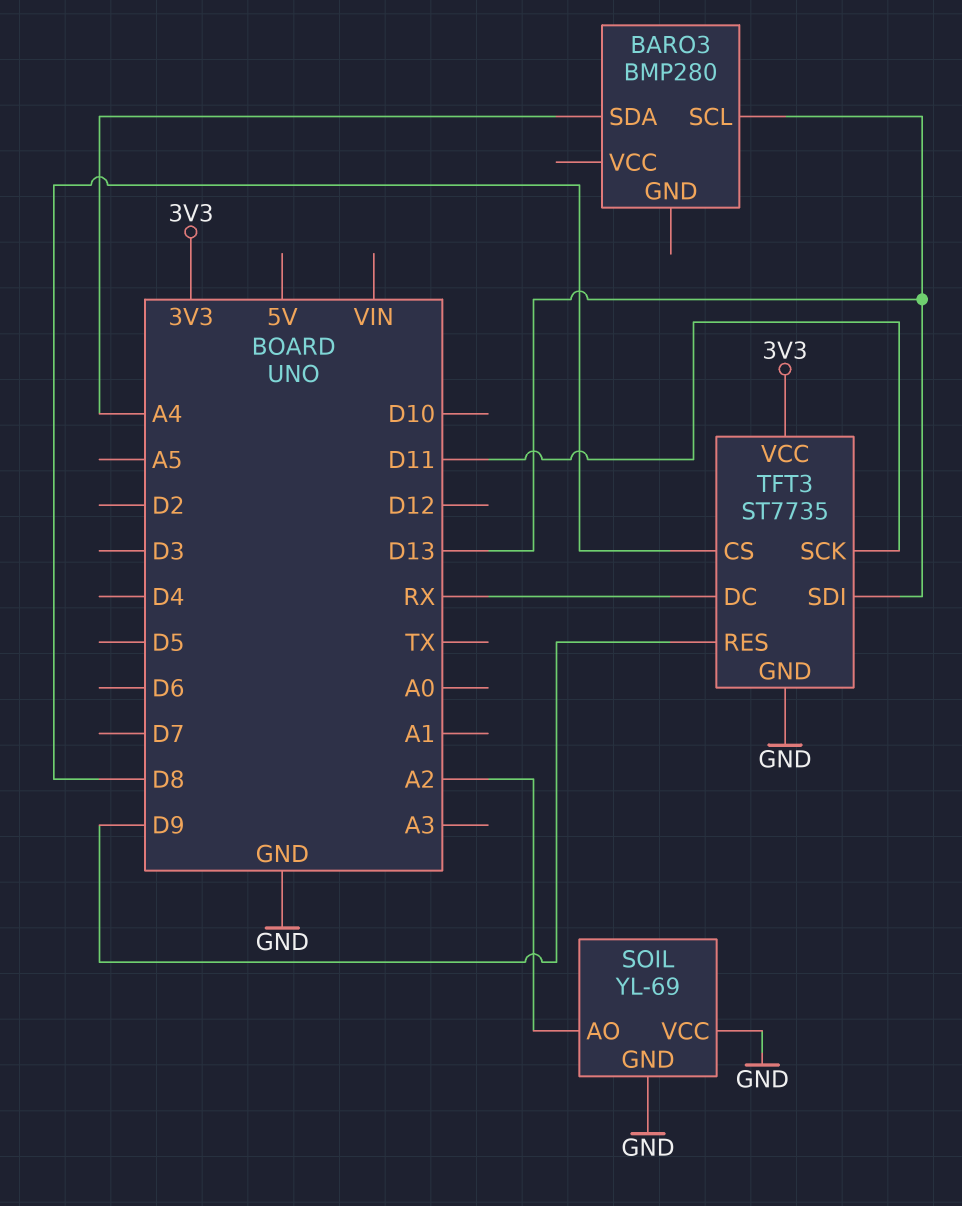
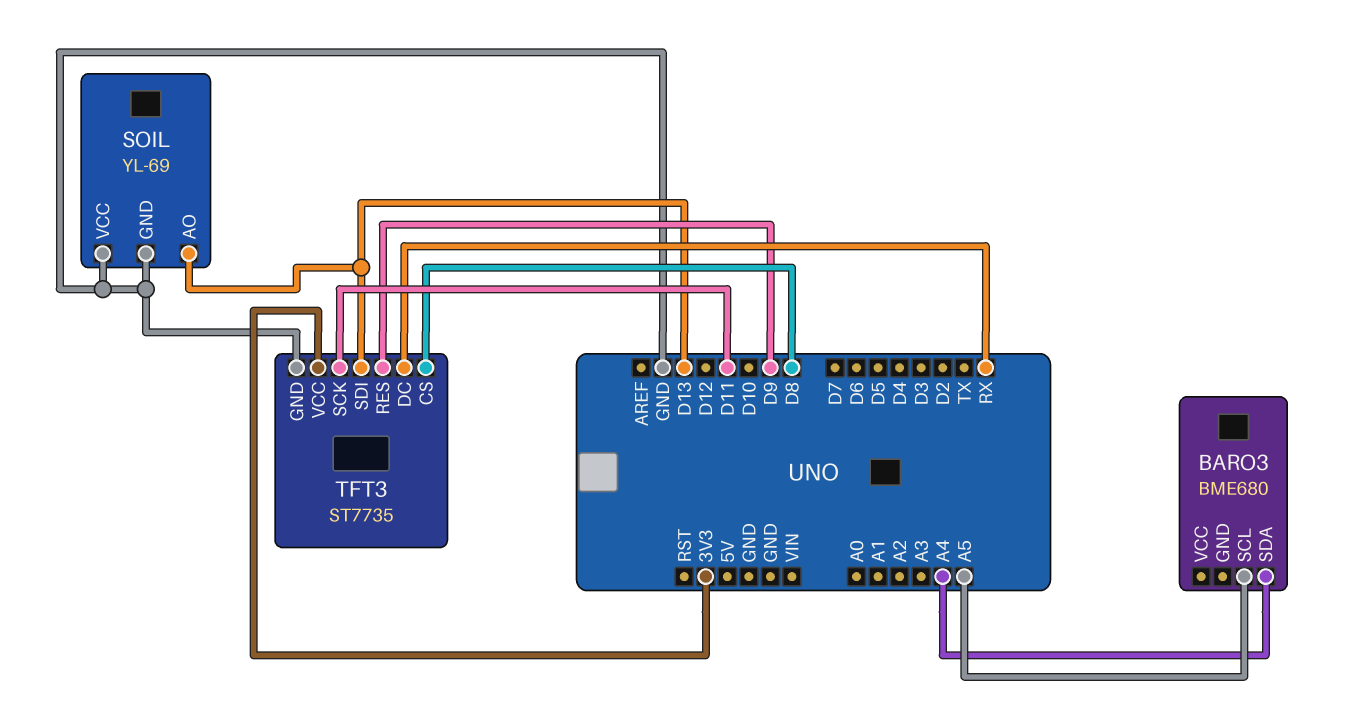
BARO3: BMP280 -> BME680
BARO3 pin SCL: D13 -> A5
SOIL pin AO: A2 -> D13

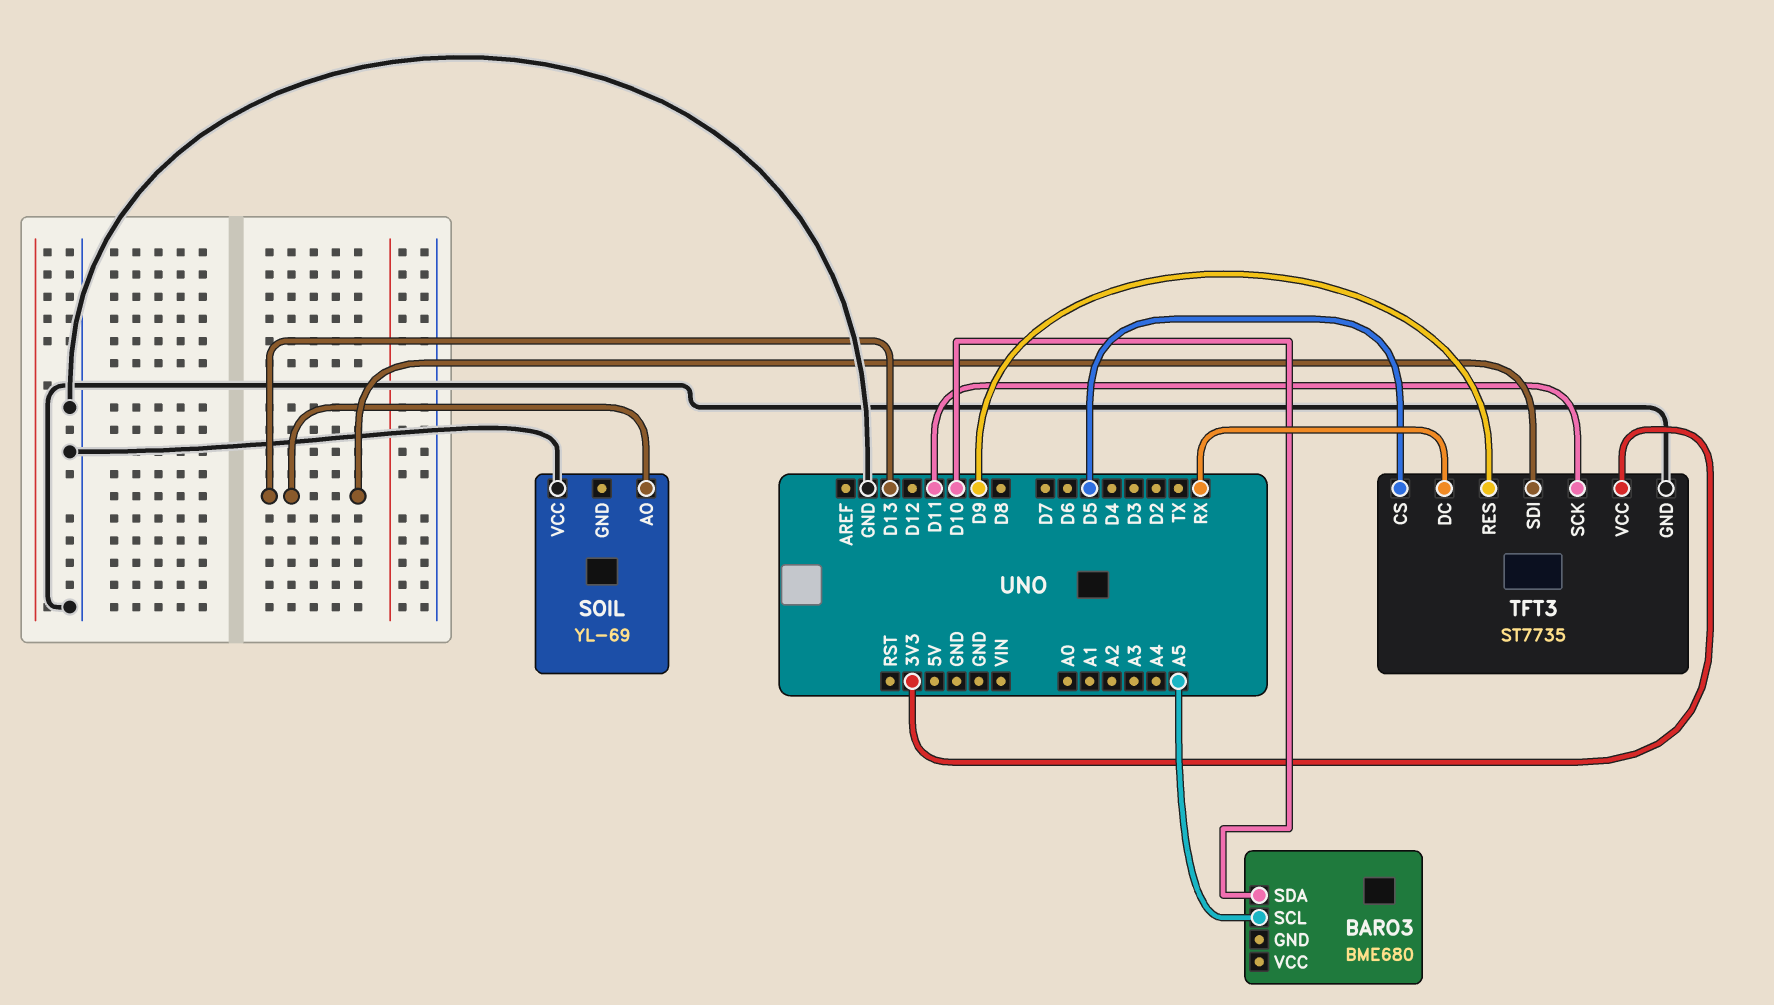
BARO3 pin SDA: A4 -> D10
SOIL pin GND: GND -> none
TFT3 pin CS: D8 -> D5

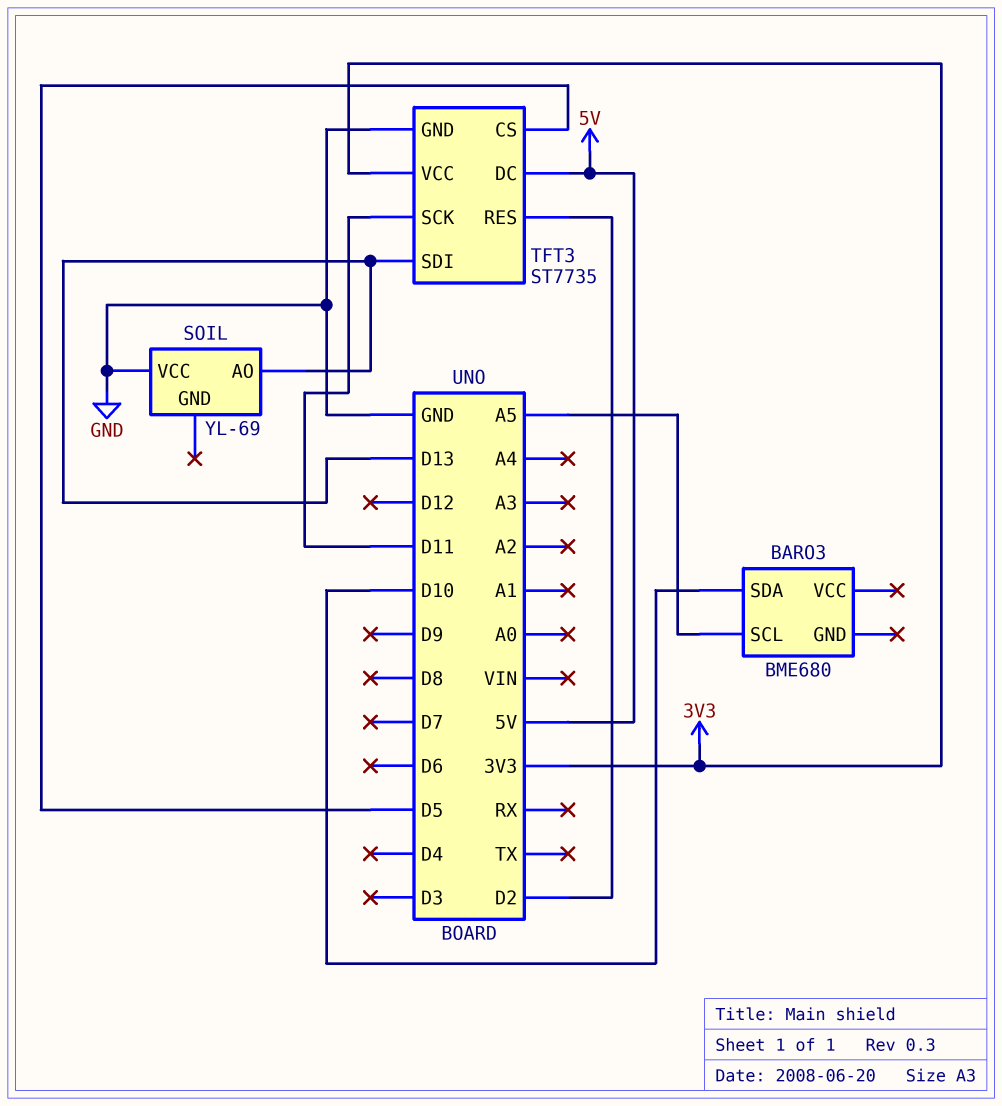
TFT3 pin DC: RX -> 5V
TFT3 pin RES: D9 -> D2

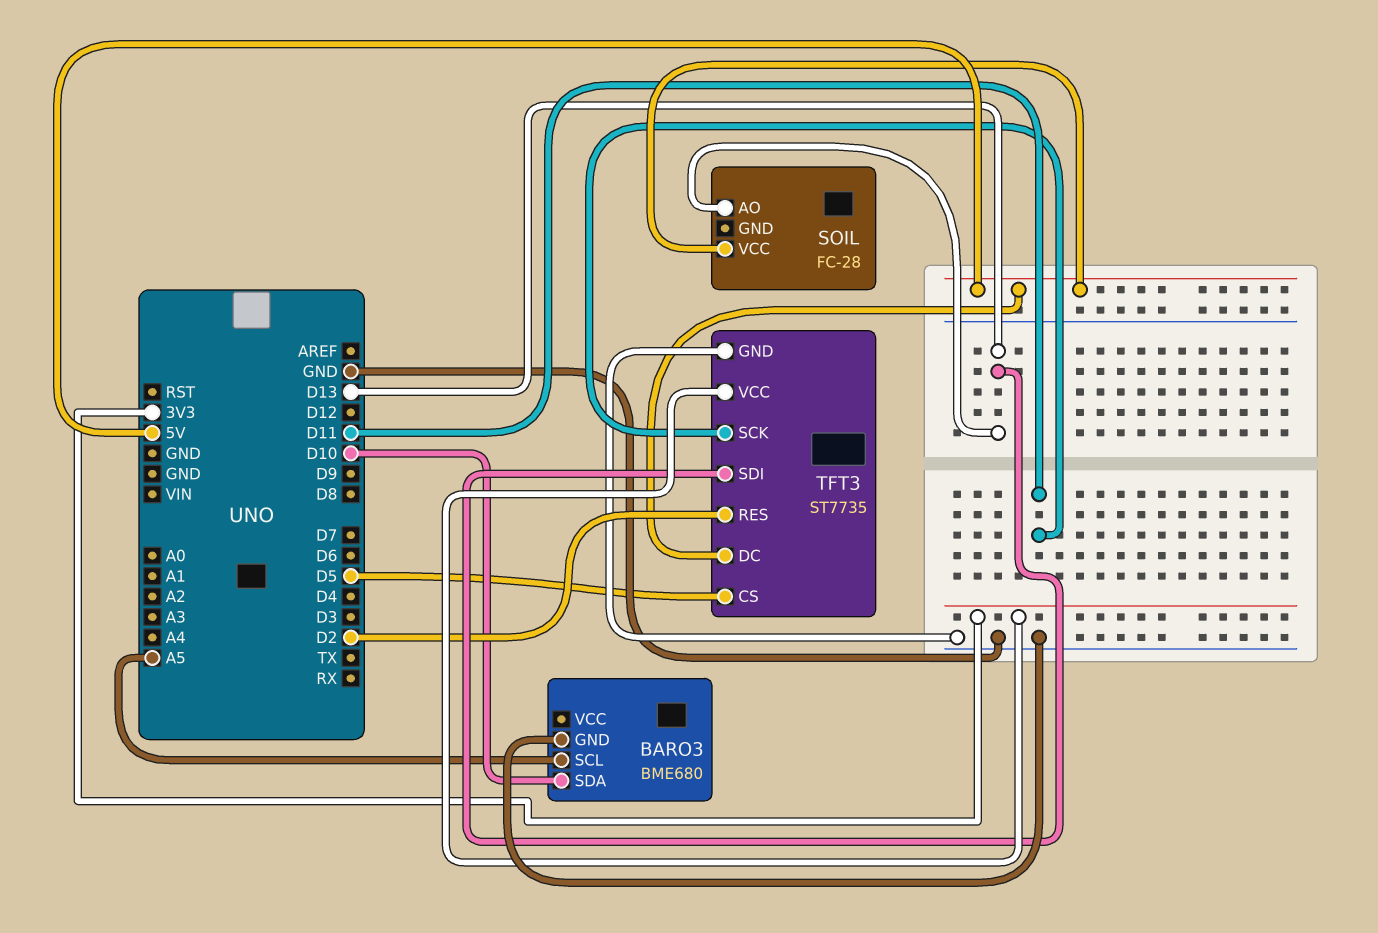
BARO3 pin GND: none -> GND
SOIL: YL-69 -> FC-28
SOIL pin VCC: GND -> 5V

